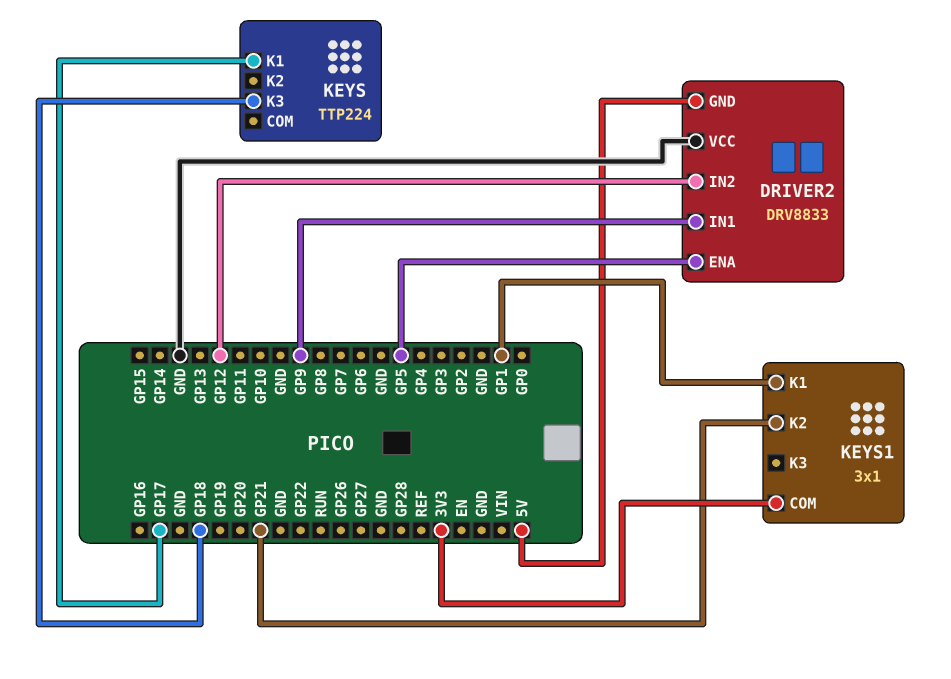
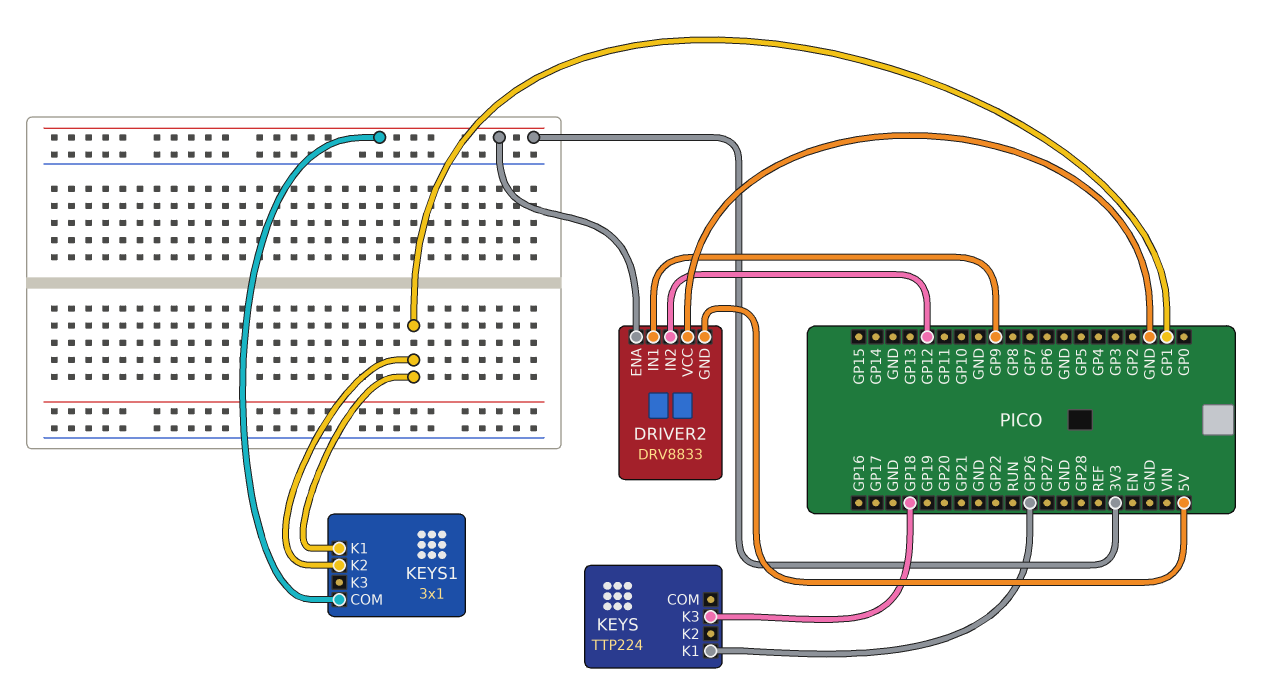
DRIVER2 pin ENA: GP5 -> 3V3
KEYS pin K1: GP17 -> GP26
KEYS1 pin K2: GP21 -> GP1

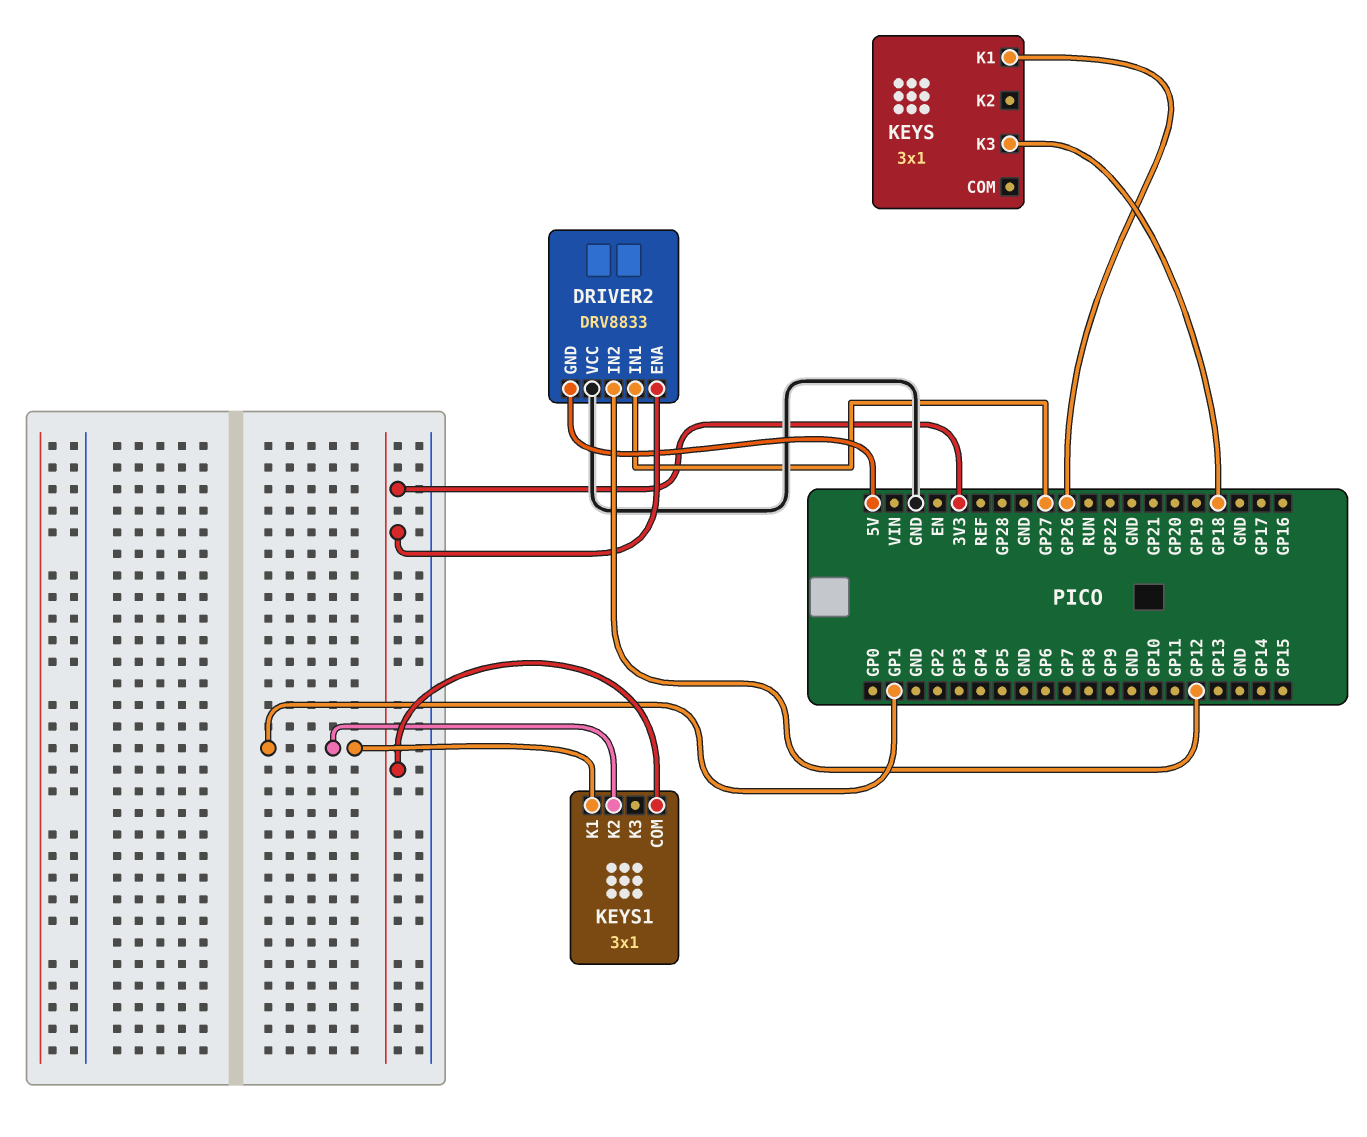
DRIVER2 pin IN1: GP9 -> GP27
KEYS: TTP224 -> 3x1

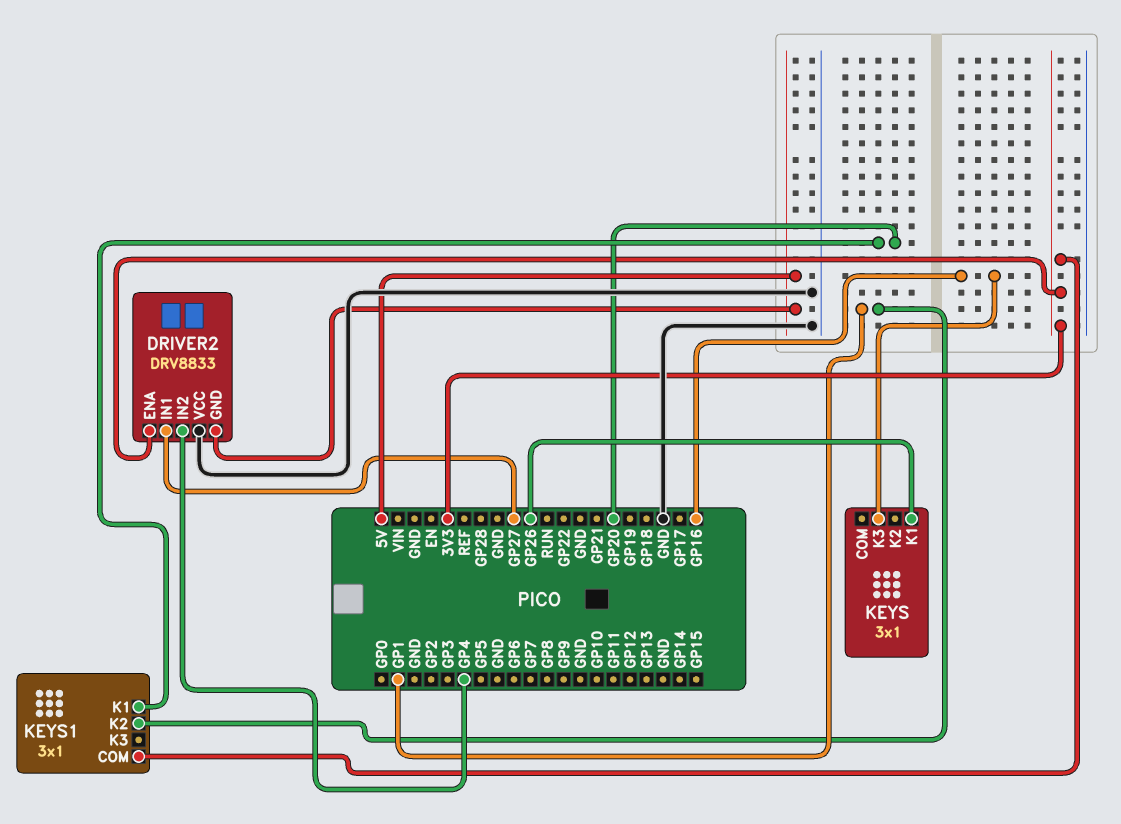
DRIVER2 pin IN2: GP12 -> GP4
KEYS pin K3: GP18 -> GP16
KEYS1 pin K1: GP1 -> GP20

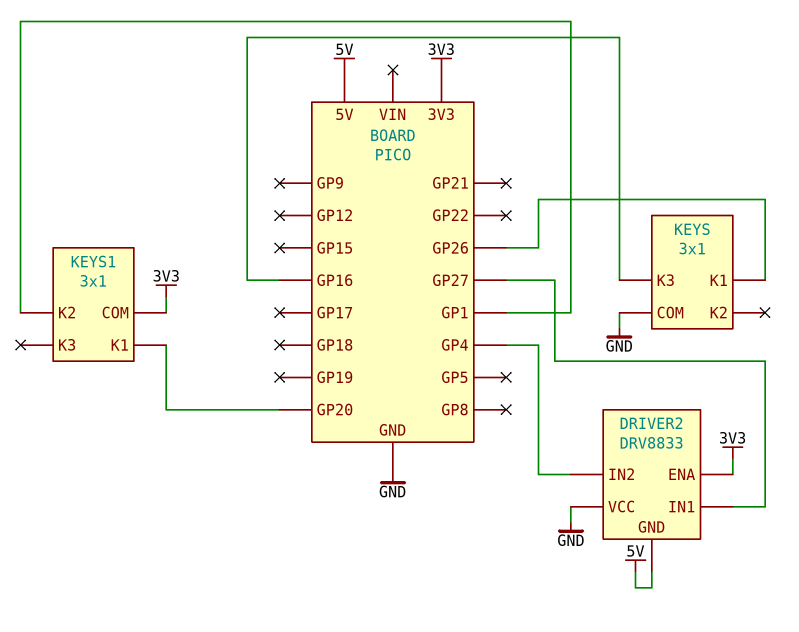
KEYS pin COM: none -> GND

